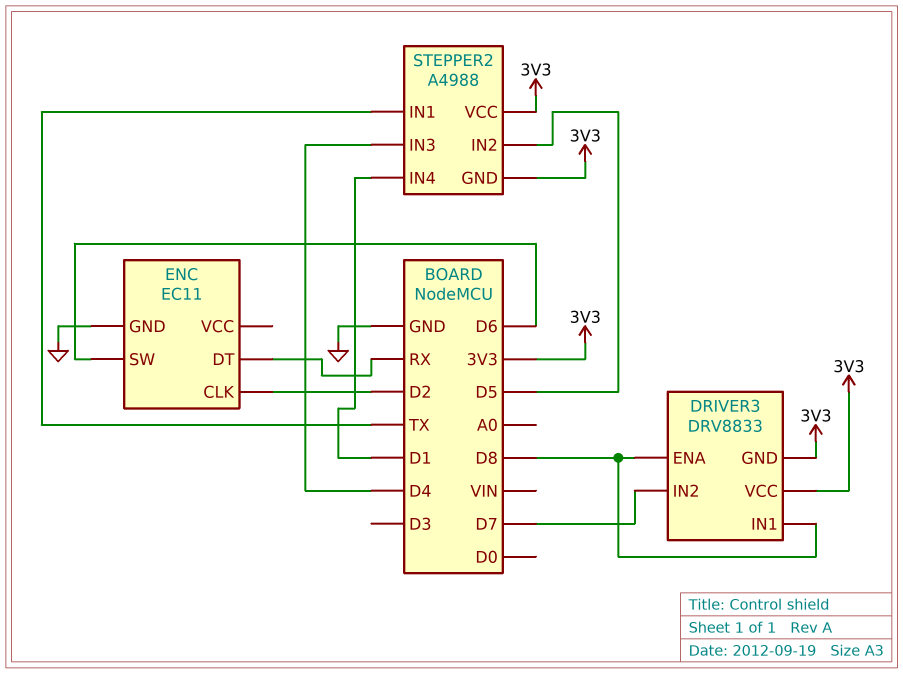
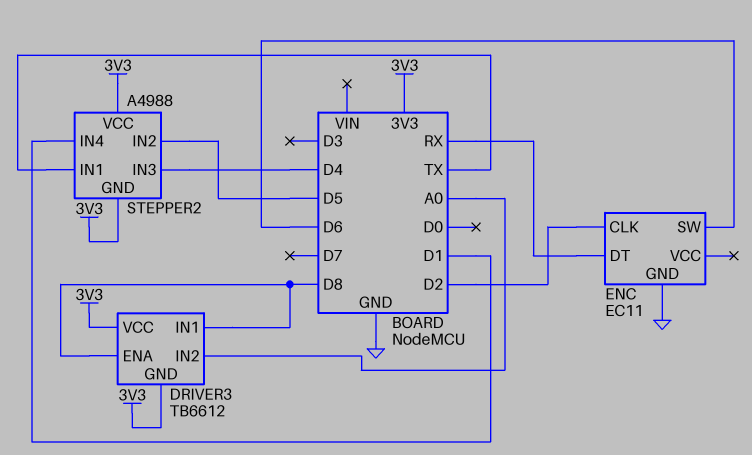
DRIVER3: DRV8833 -> TB6612
DRIVER3 pin IN2: D7 -> A0

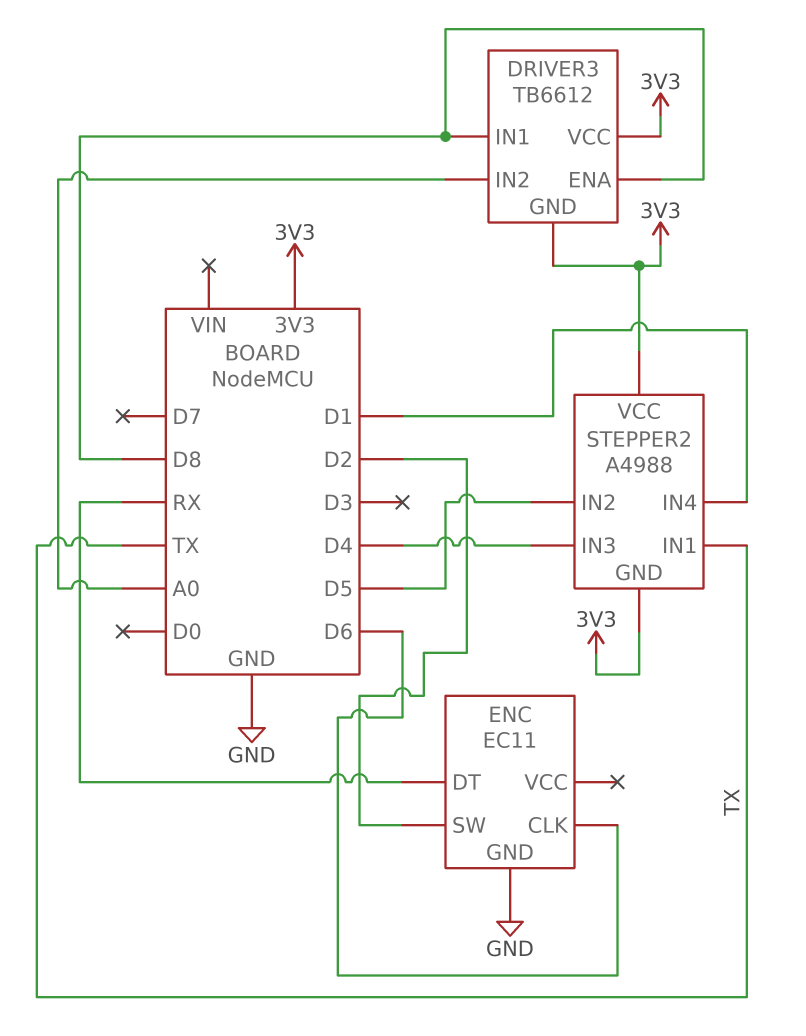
ENC pin CLK: D2 -> D6
ENC pin SW: D6 -> D2

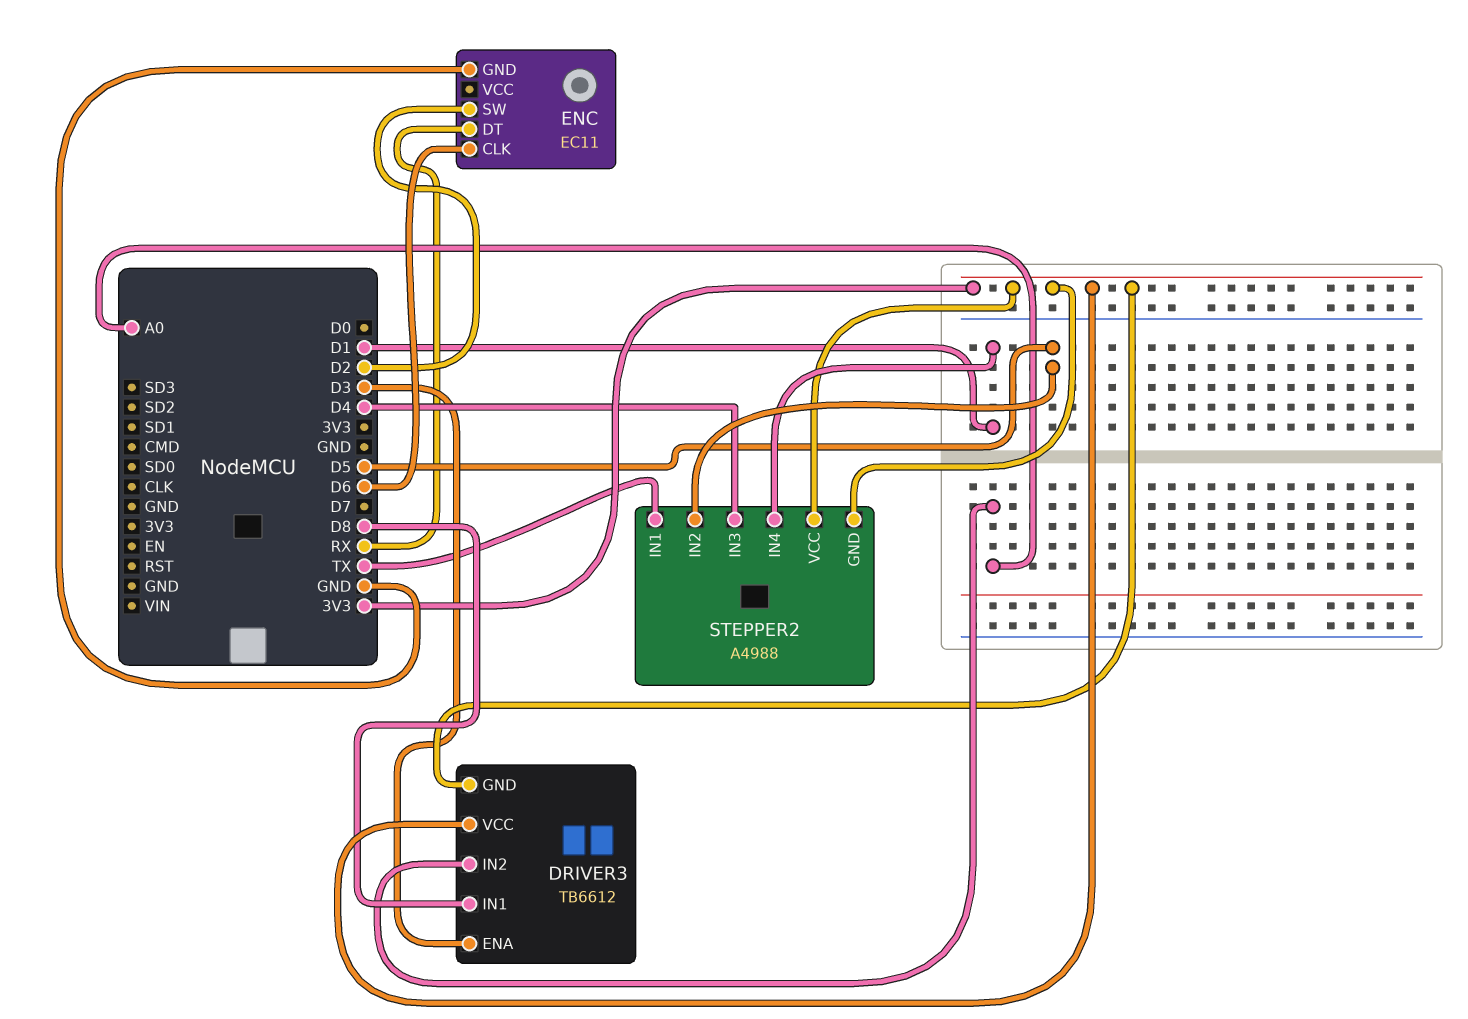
DRIVER3 pin ENA: D8 -> D3

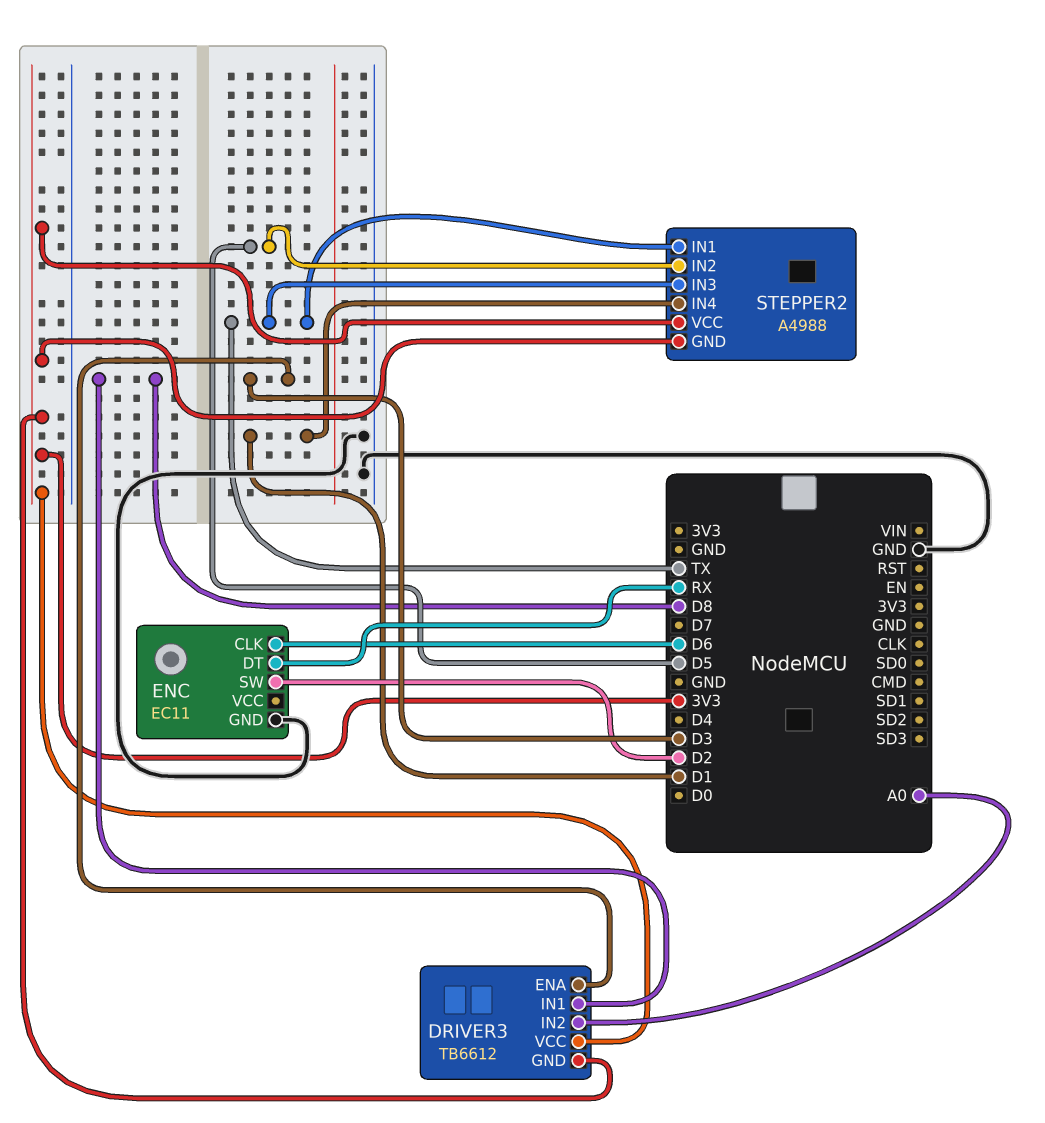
STEPPER2 pin IN3: D4 -> TX

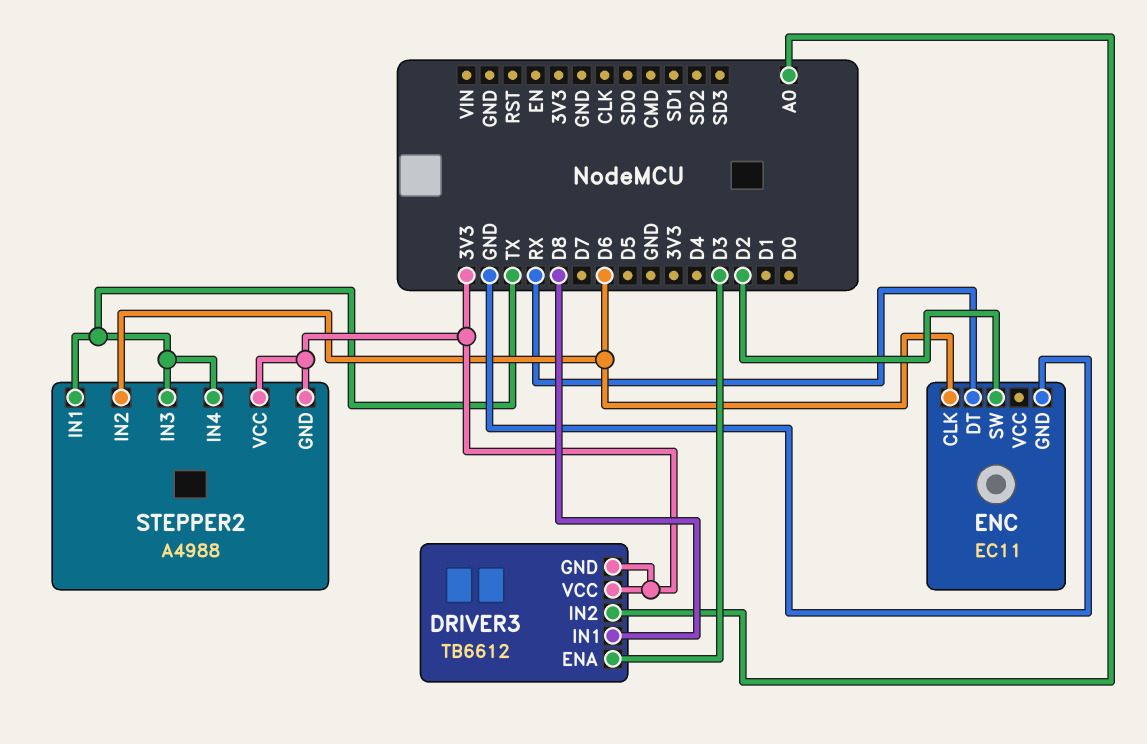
STEPPER2 pin IN2: D5 -> D6
STEPPER2 pin IN4: D1 -> TX

